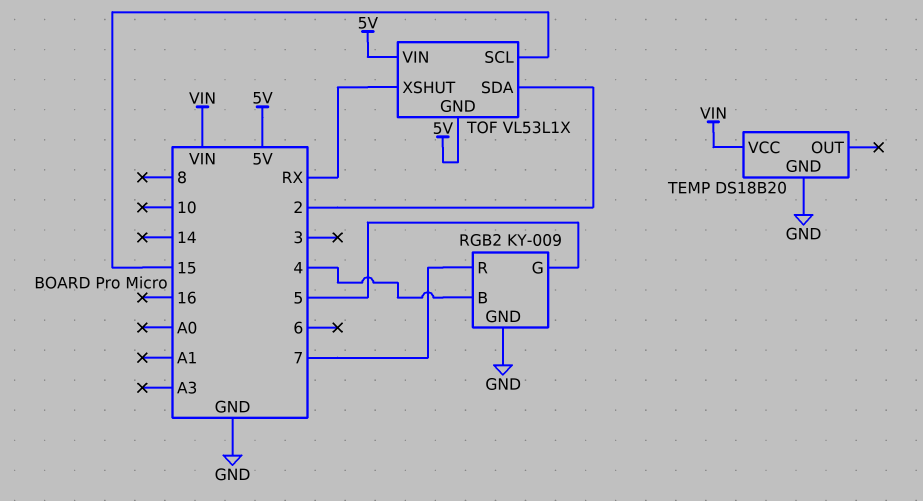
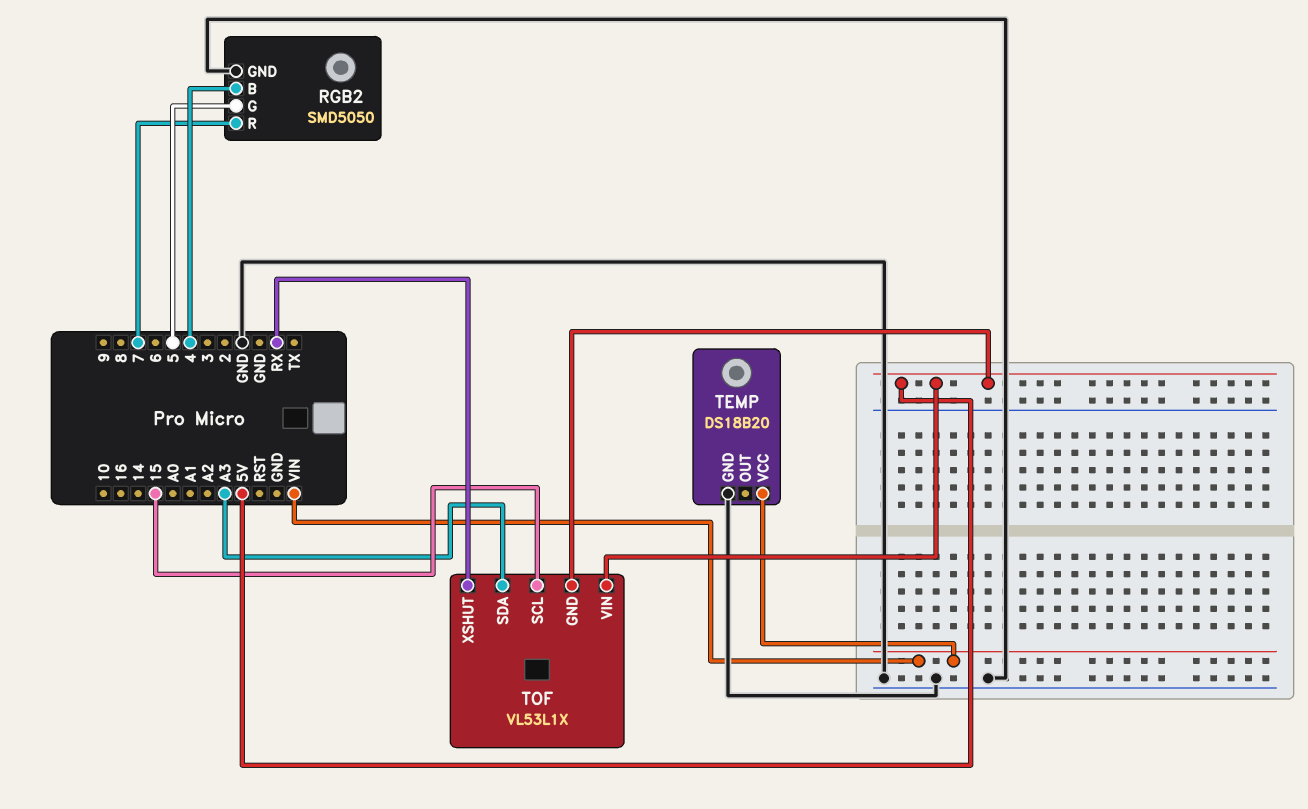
RGB2: KY-009 -> SMD5050
TOF pin SDA: 2 -> A3

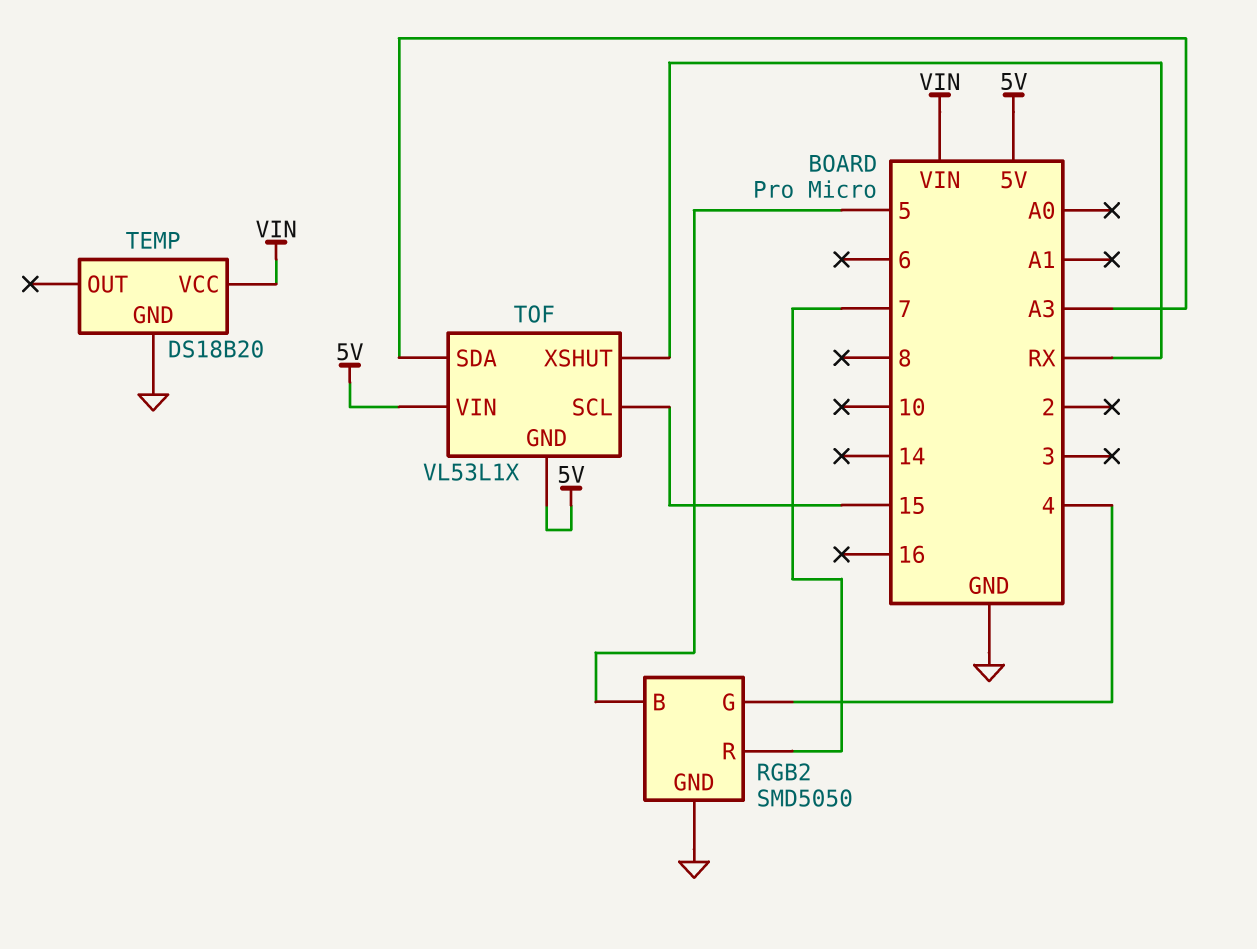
RGB2 pin B: 4 -> 5
RGB2 pin G: 5 -> 4

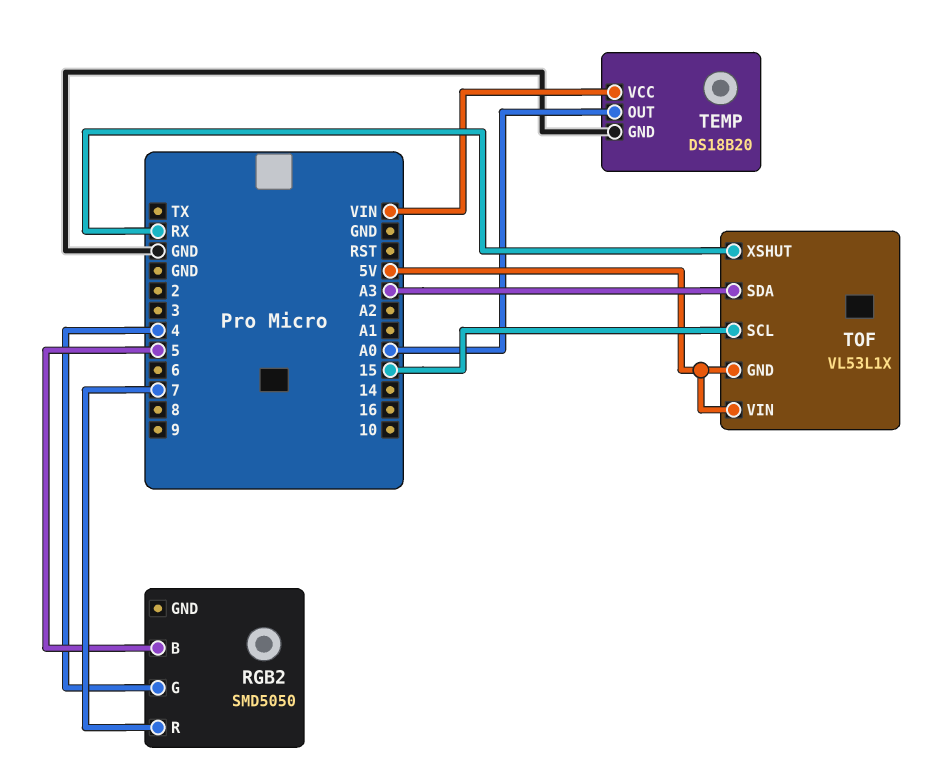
RGB2 pin GND: GND -> none
TEMP pin OUT: none -> A0

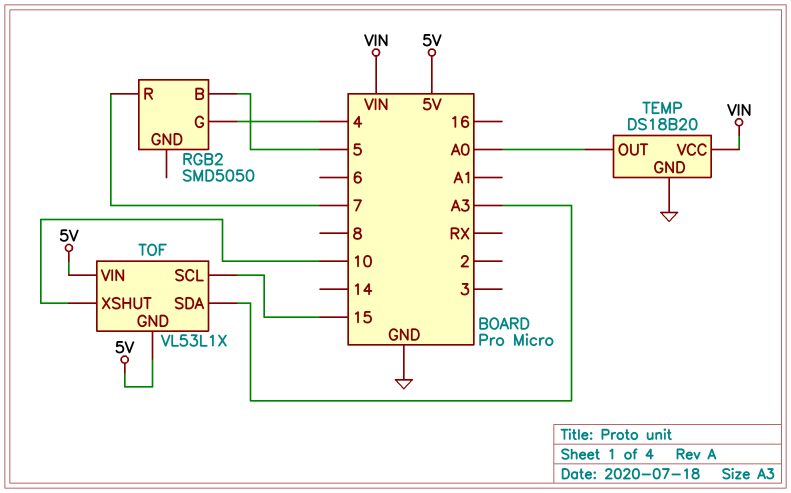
TOF pin XSHUT: RX -> 10

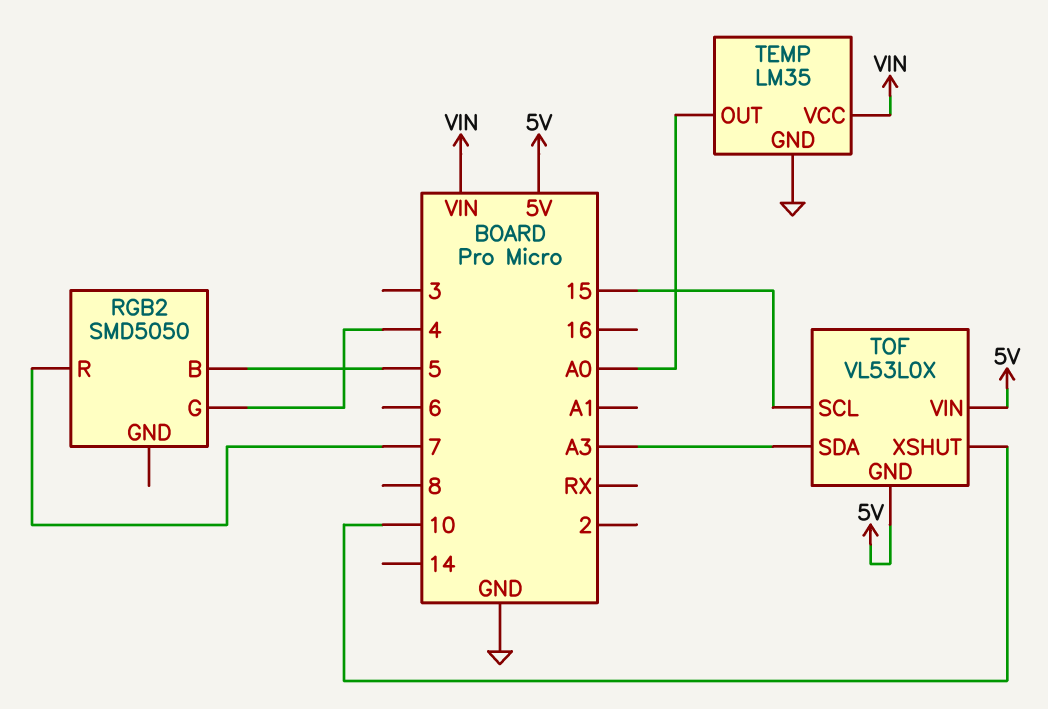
TEMP: DS18B20 -> LM35
TOF: VL53L1X -> VL53L0X

